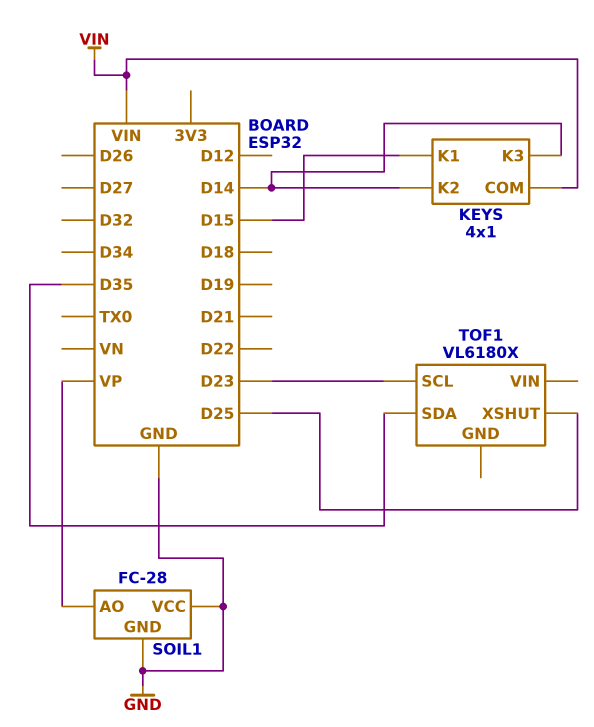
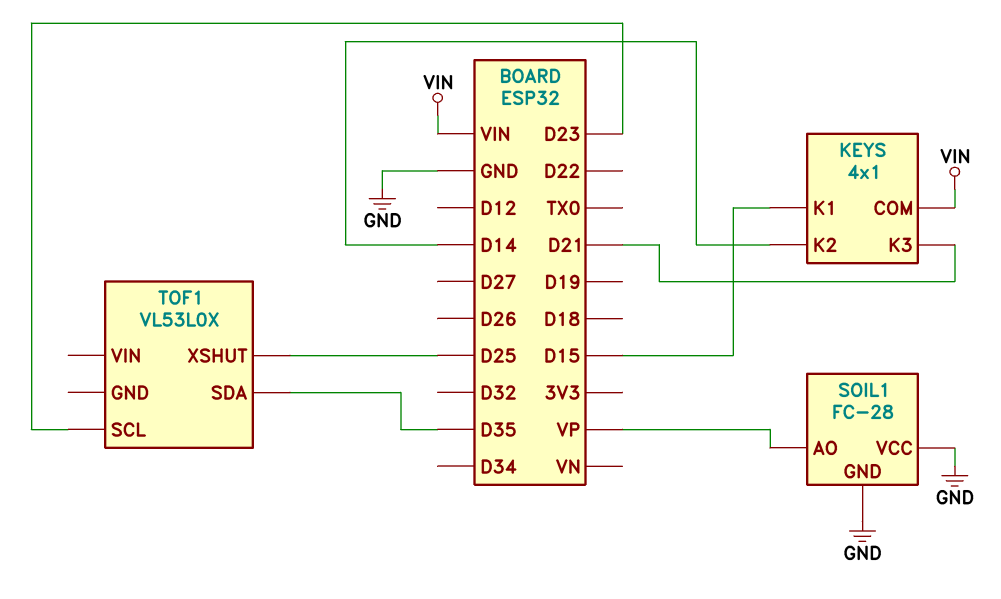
KEYS pin K3: D14 -> D21
TOF1: VL6180X -> VL53L0X

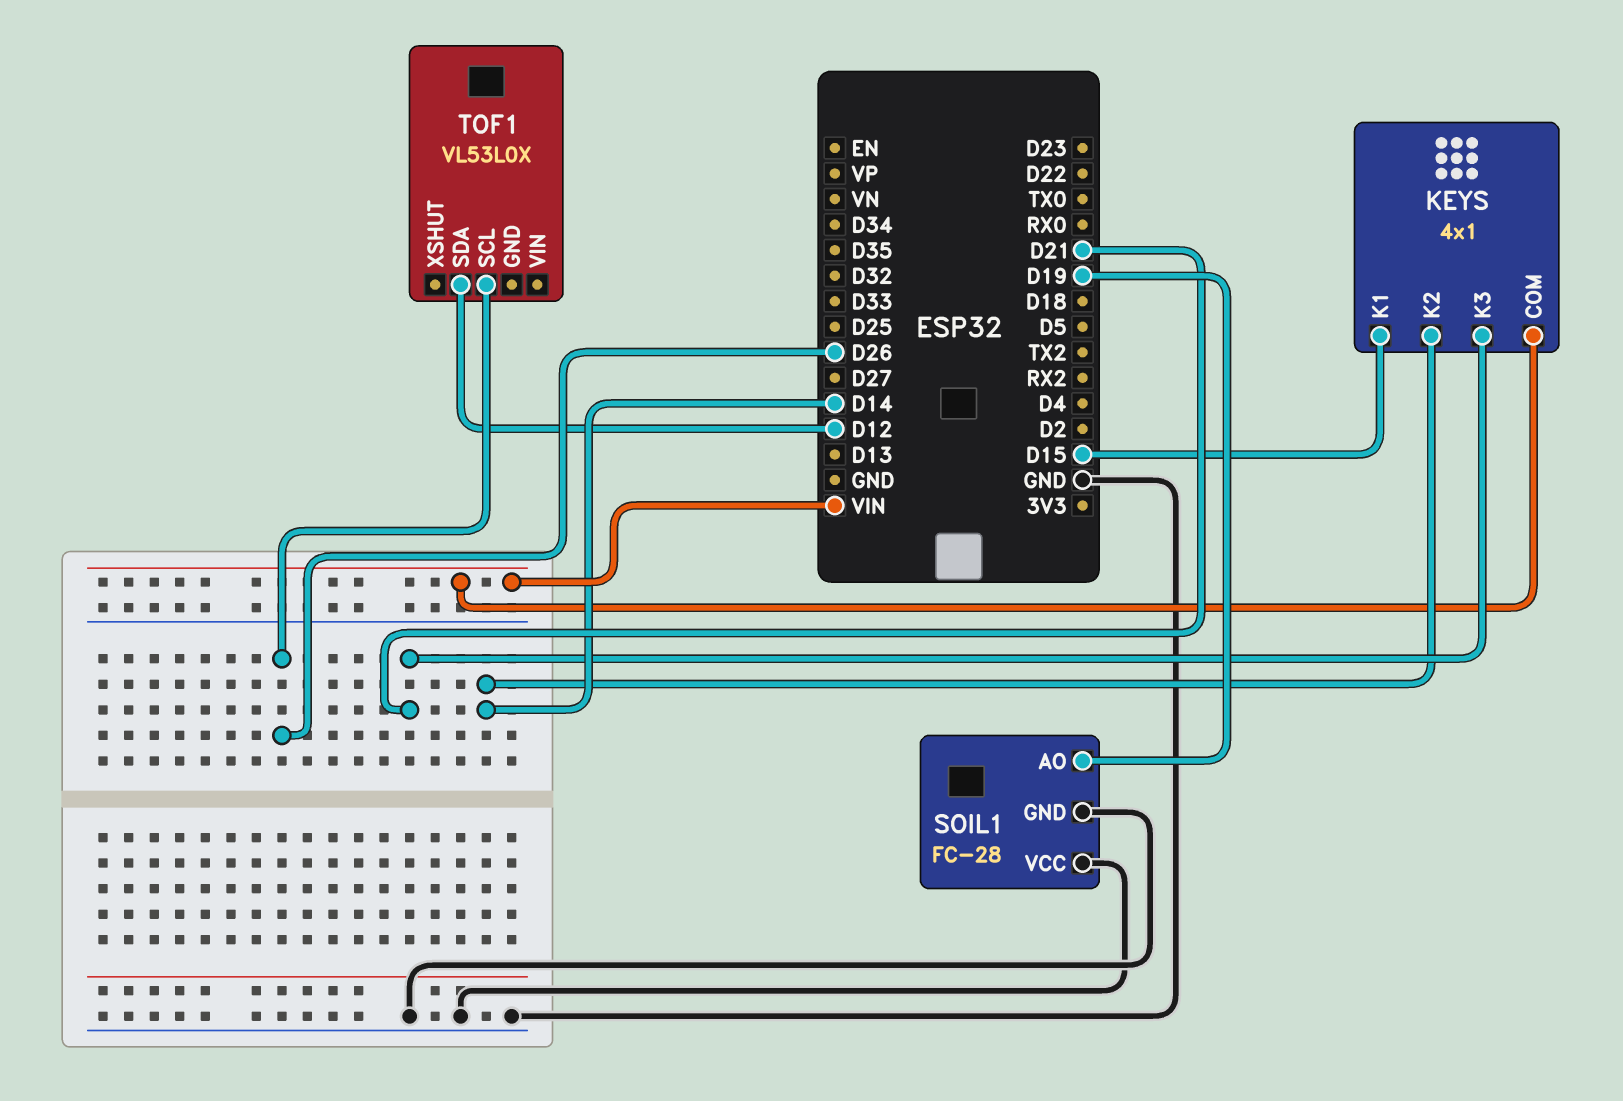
SOIL1 pin AO: VP -> D19
TOF1 pin SCL: D23 -> D26
TOF1 pin SDA: D35 -> D12
TOF1 pin XSHUT: D25 -> none

